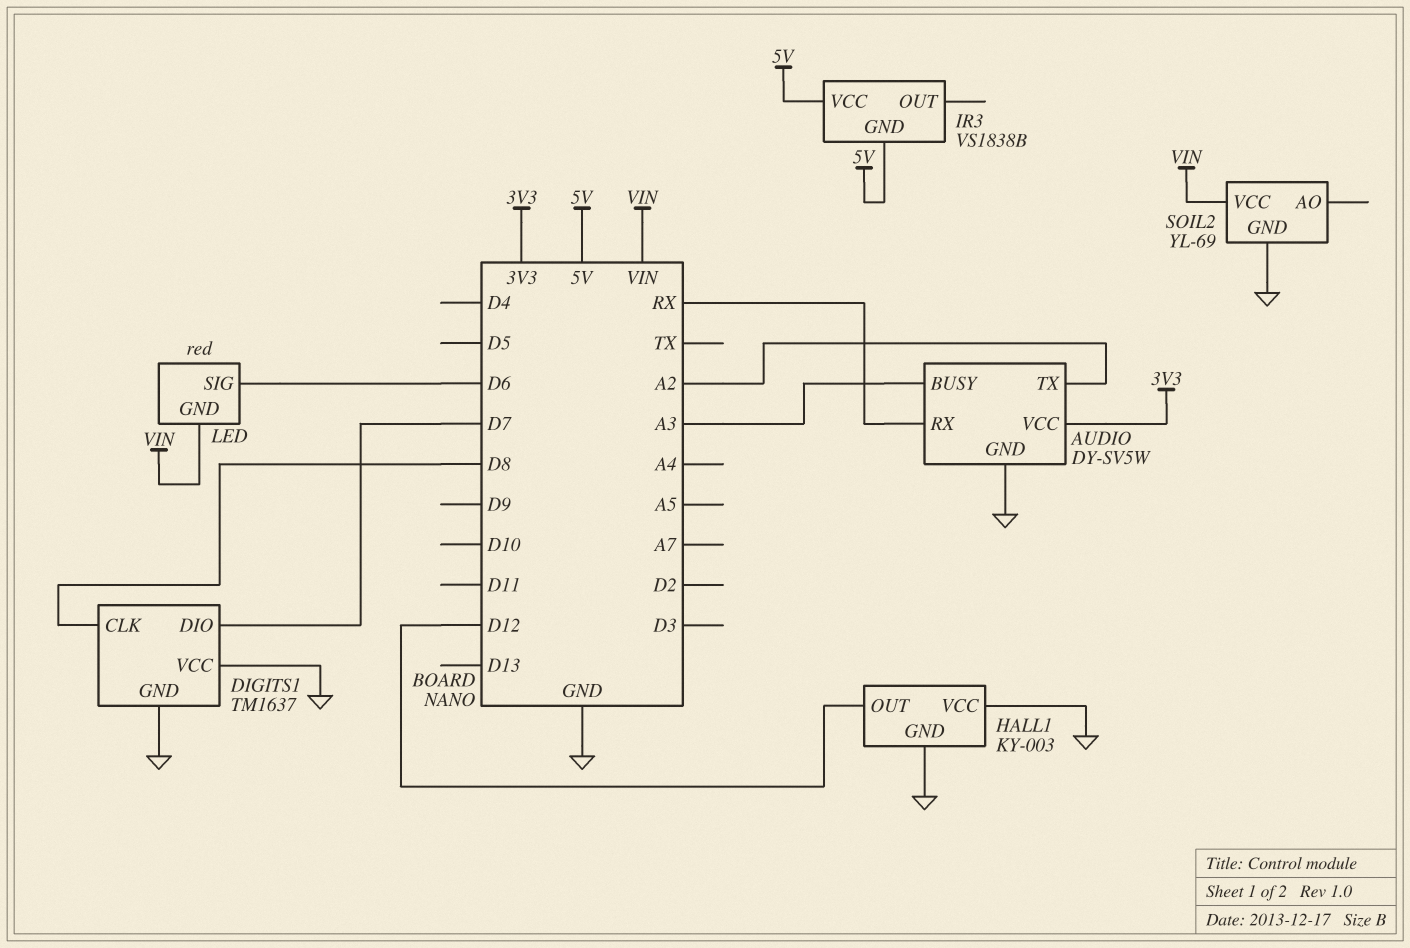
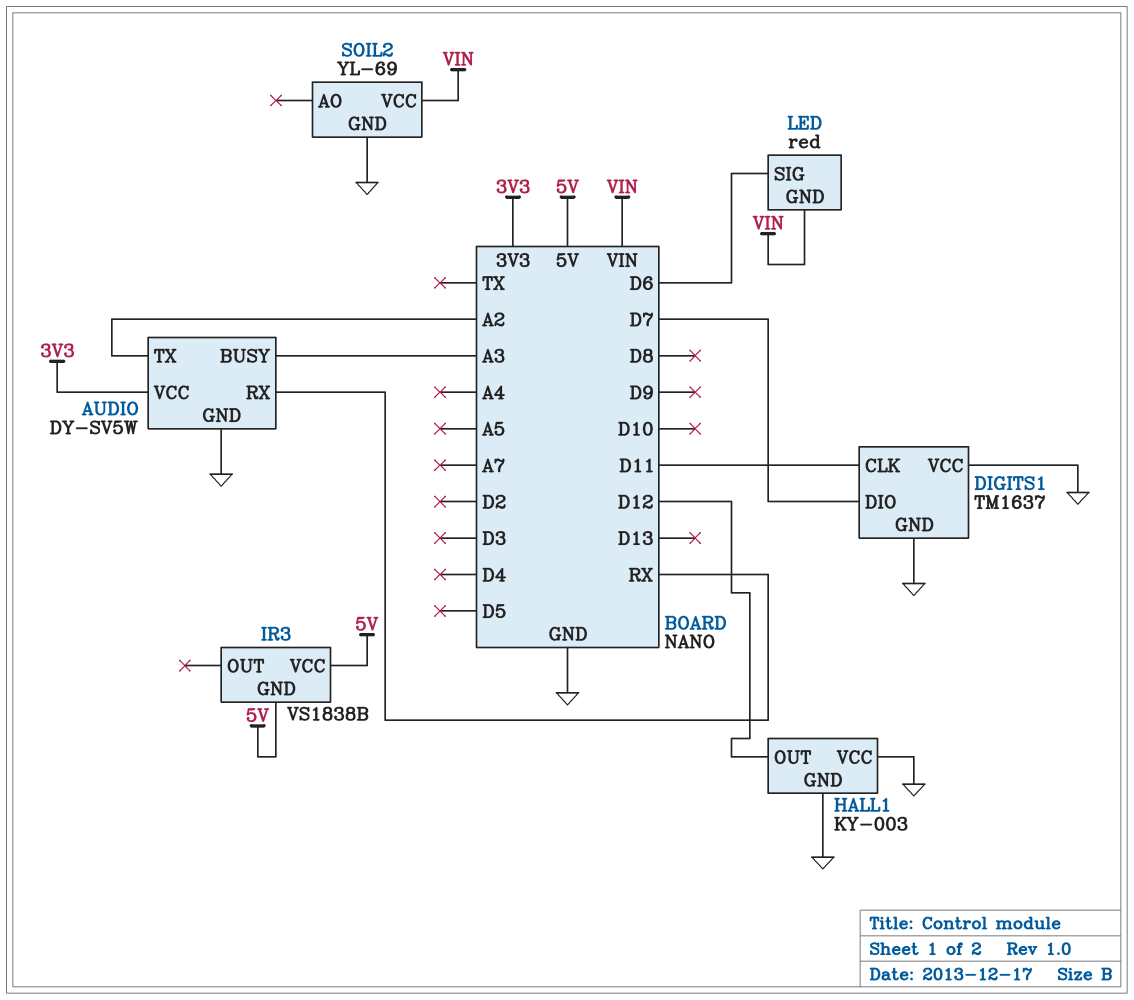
DIGITS1 pin CLK: D8 -> D11

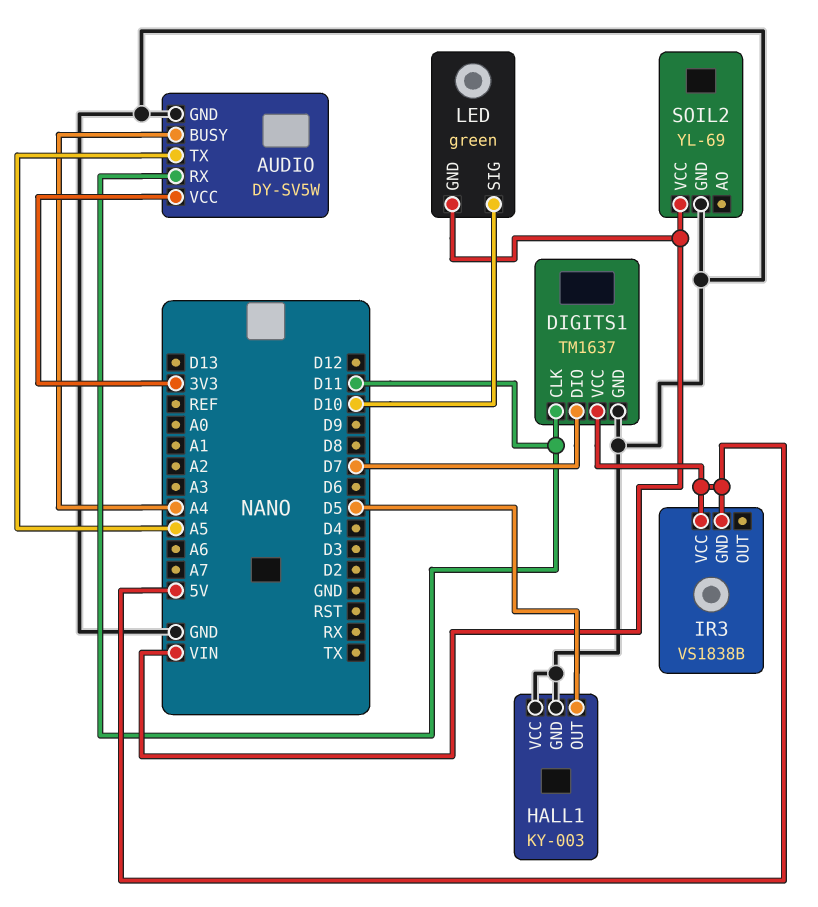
AUDIO pin BUSY: A3 -> A4
AUDIO pin RX: RX -> D11
AUDIO pin TX: A2 -> A5
DIGITS1 pin VCC: GND -> 5V
HALL1 pin OUT: D12 -> D5
LED: red -> green
LED pin SIG: D6 -> D10

